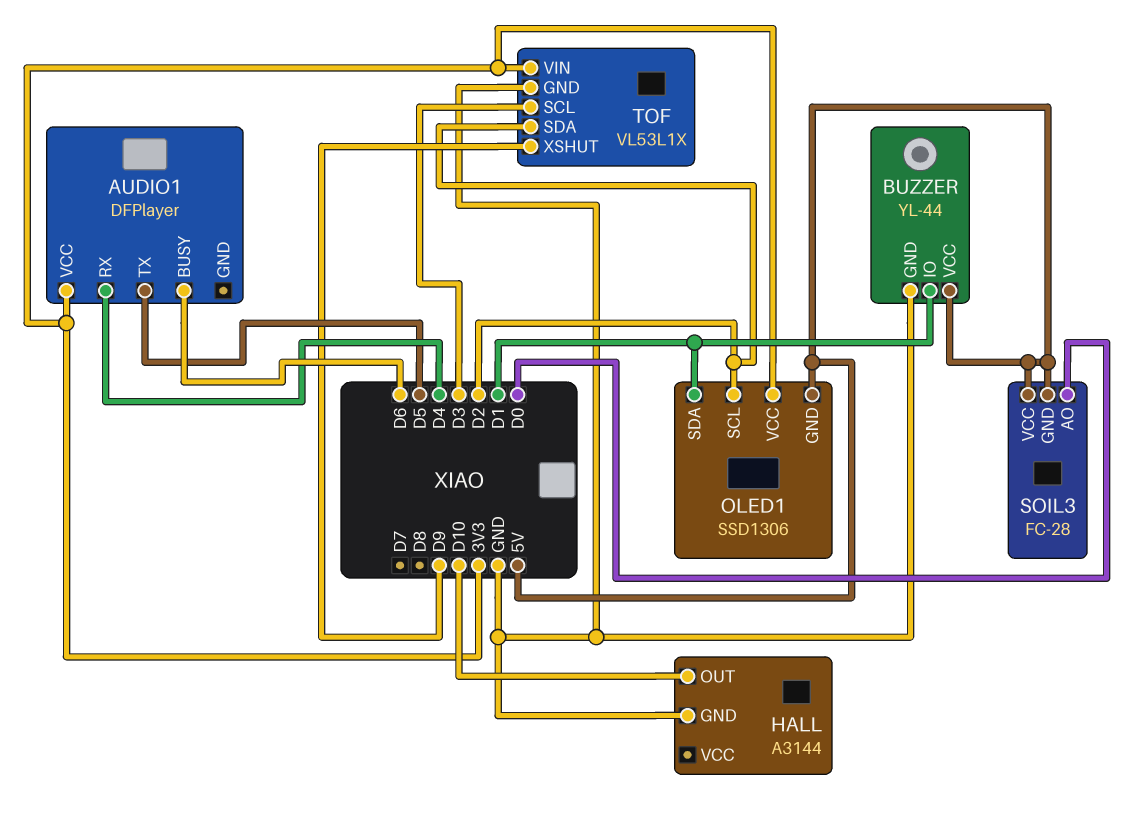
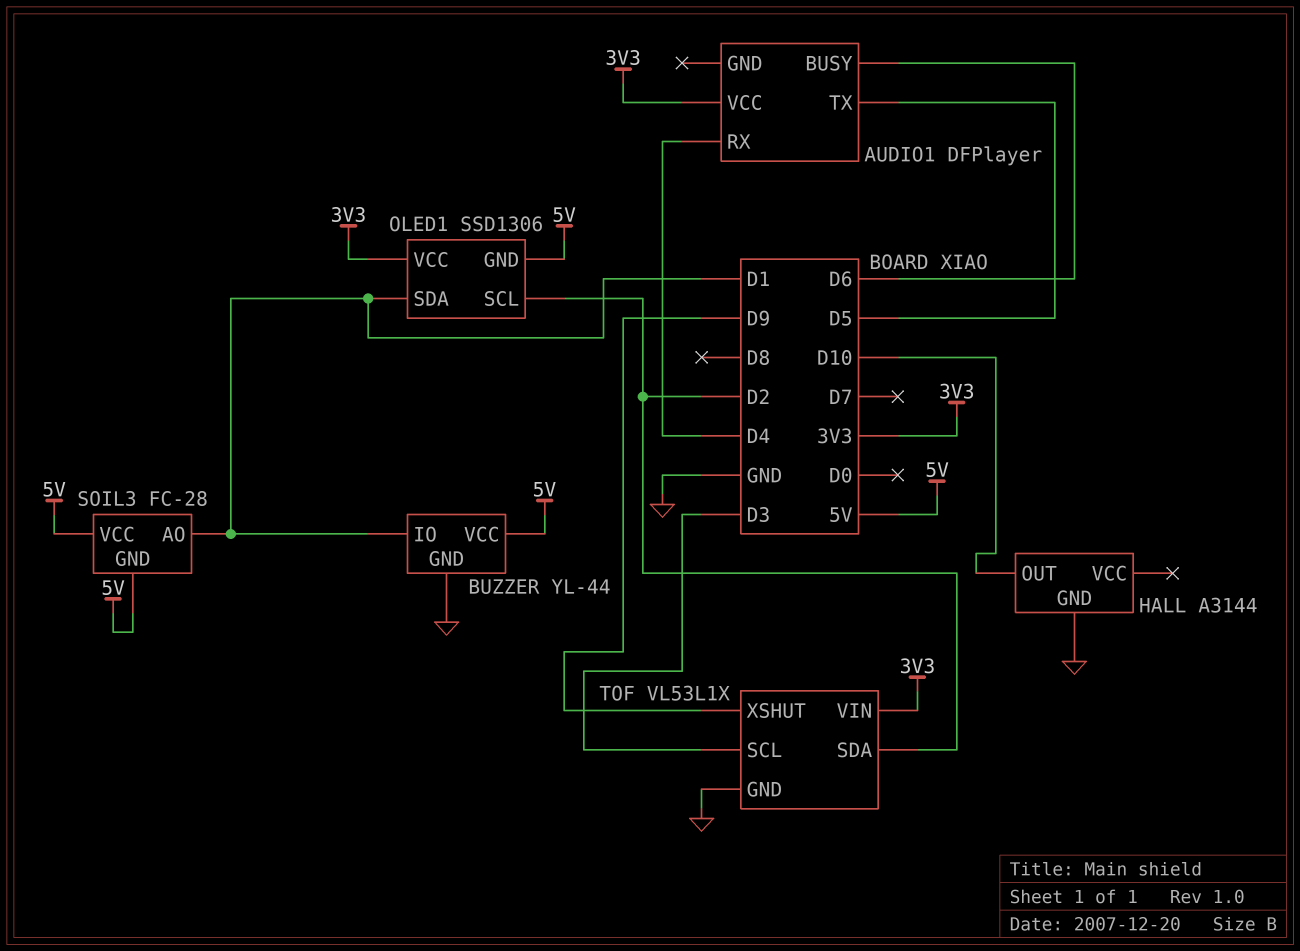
SOIL3 pin AO: D0 -> D1

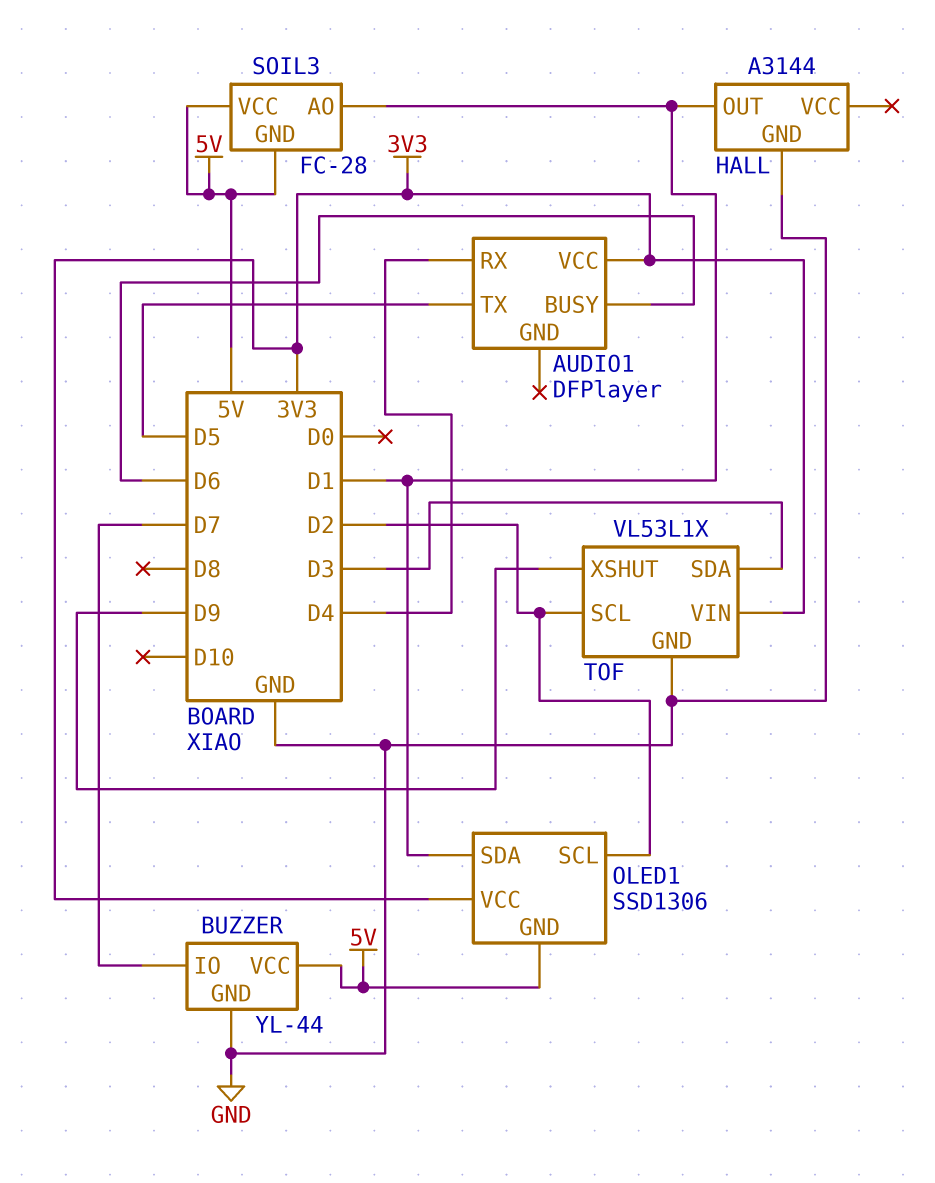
BUZZER pin IO: D1 -> D7
HALL pin OUT: D10 -> D1
TOF pin SCL: D3 -> D2
TOF pin SDA: D2 -> D3

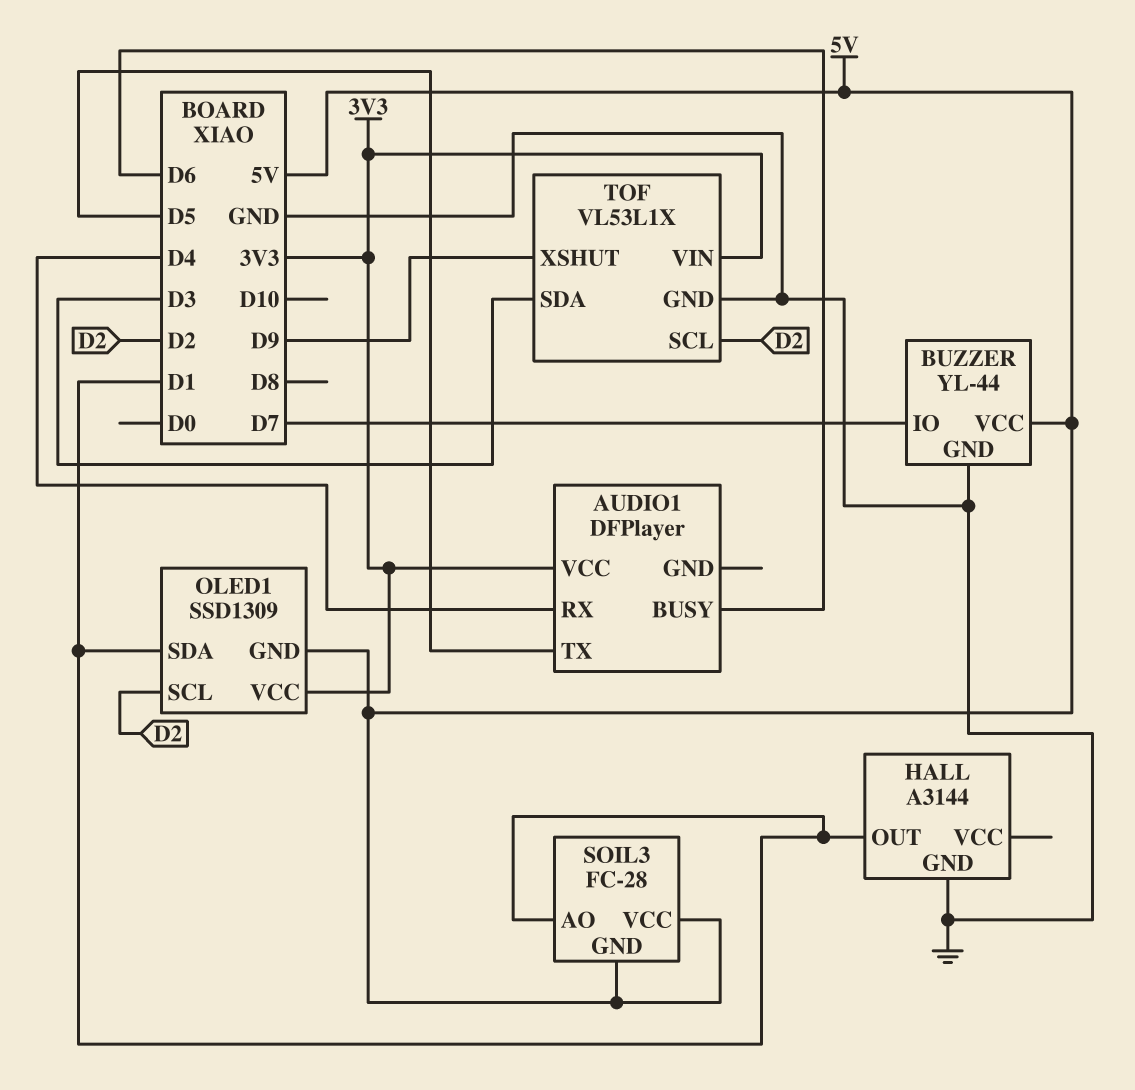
OLED1: SSD1306 -> SSD1309

